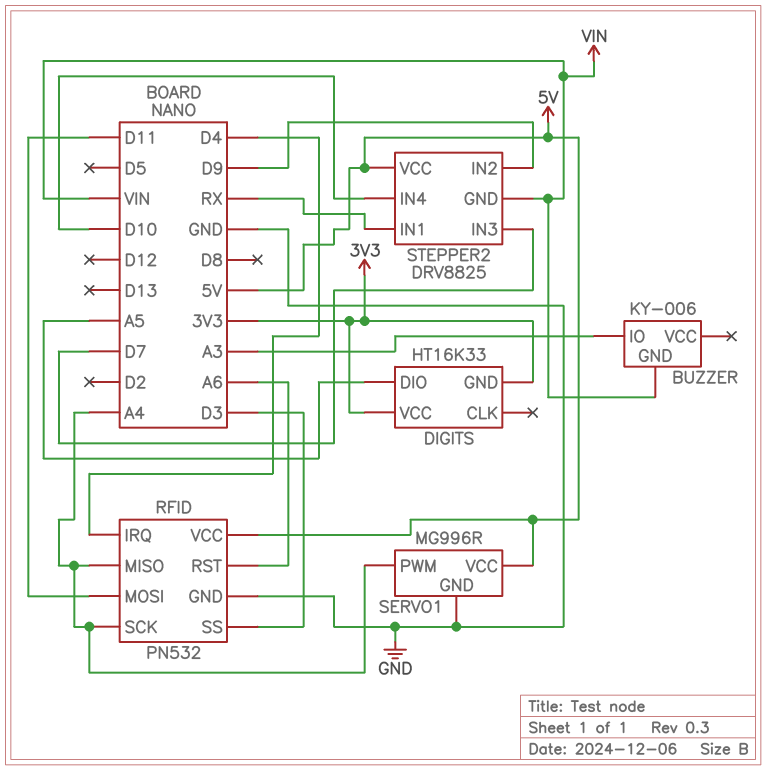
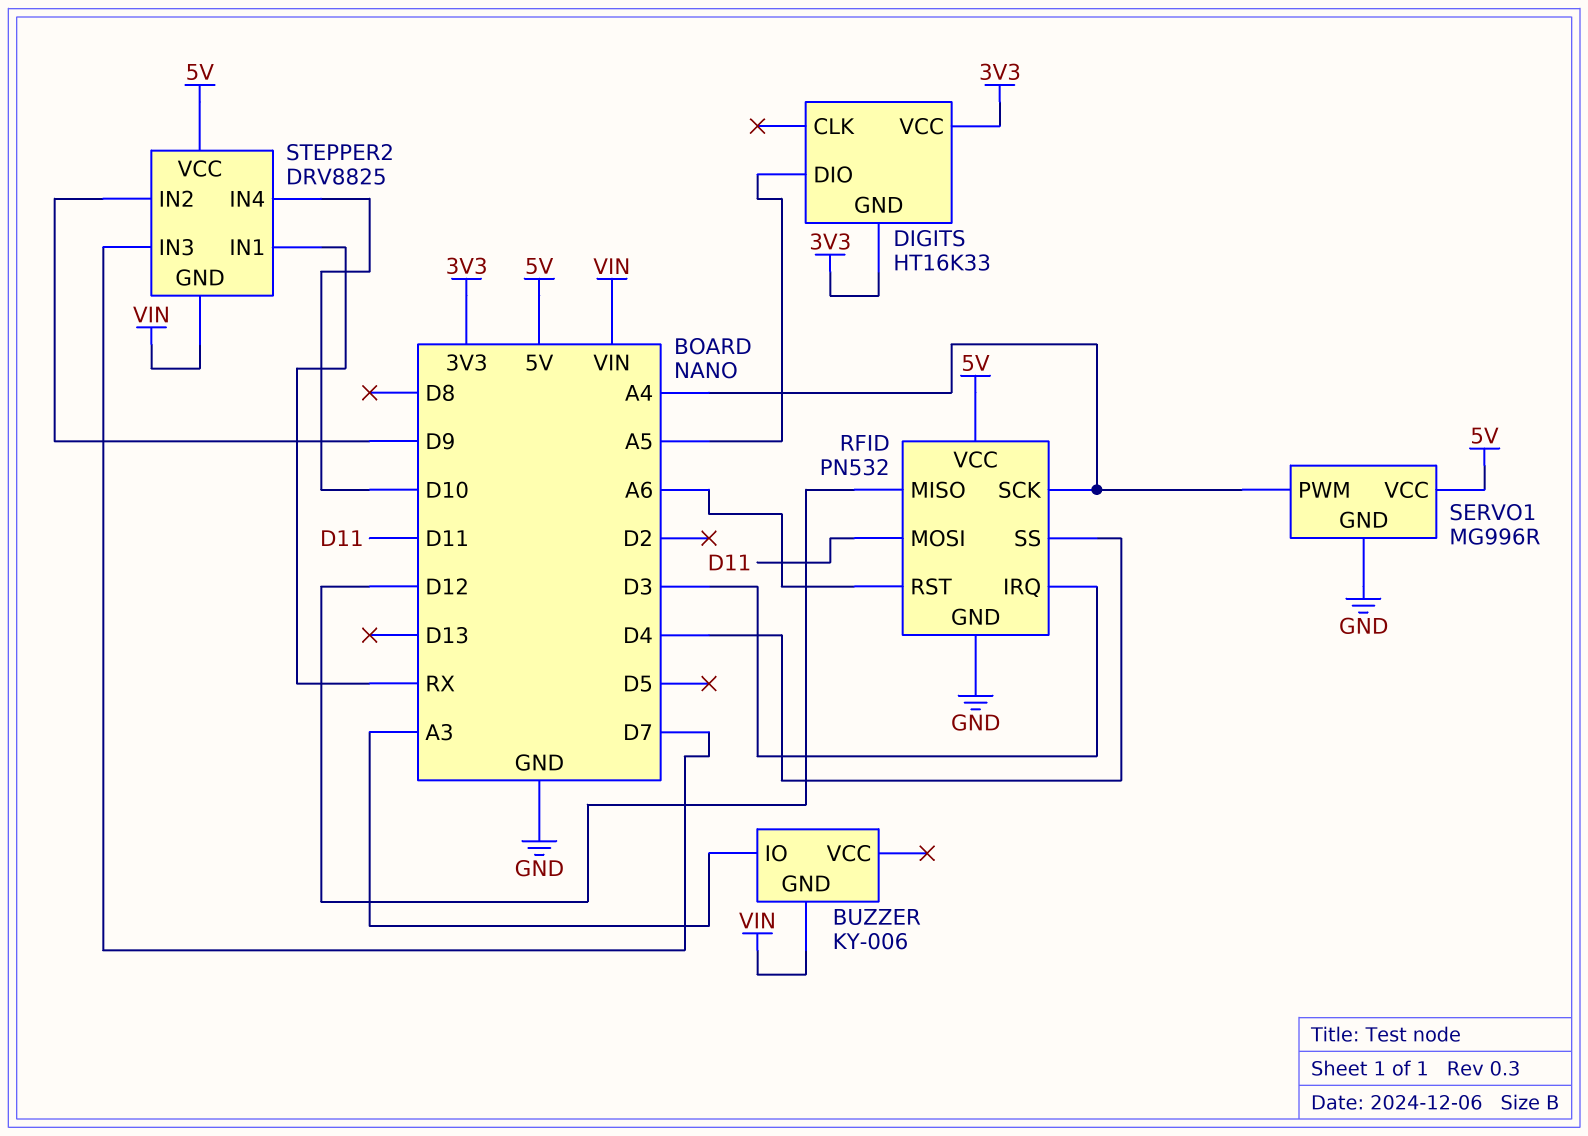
RFID pin IRQ: D4 -> D3
RFID pin MISO: A4 -> D12
RFID pin SS: D3 -> D4

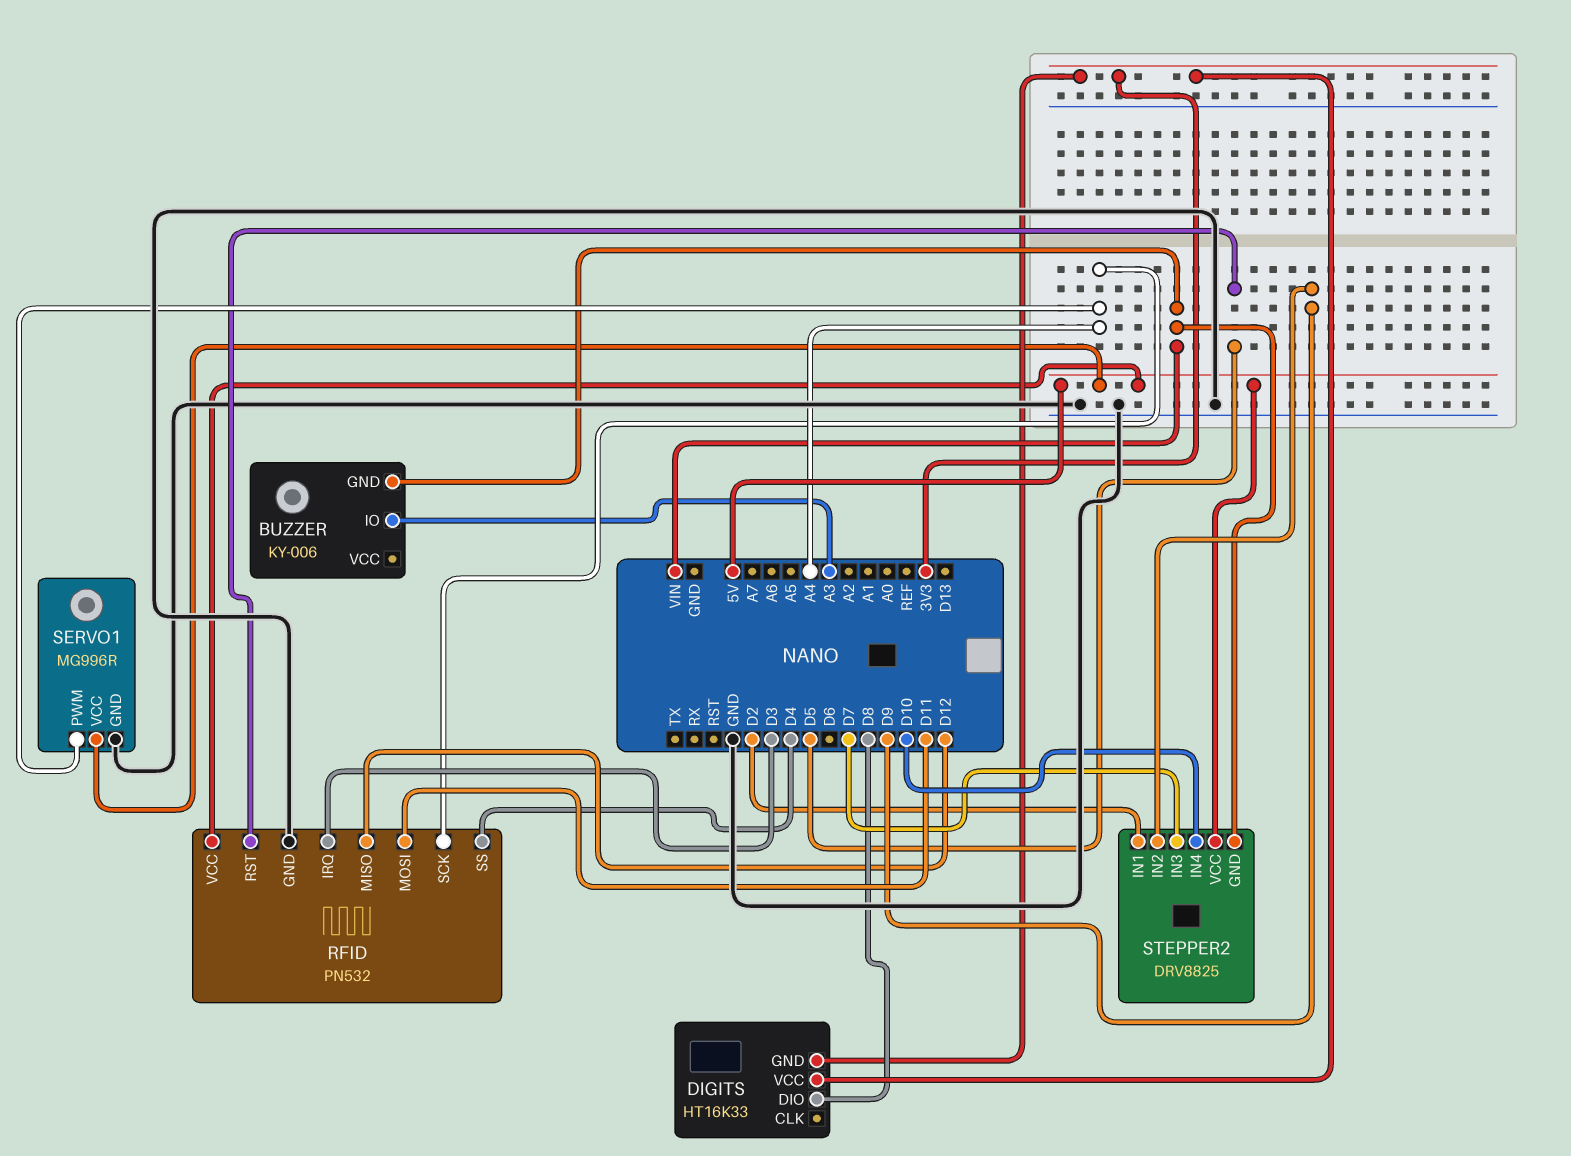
DIGITS pin DIO: A5 -> D8
RFID pin RST: A6 -> D5
STEPPER2 pin IN1: RX -> D2

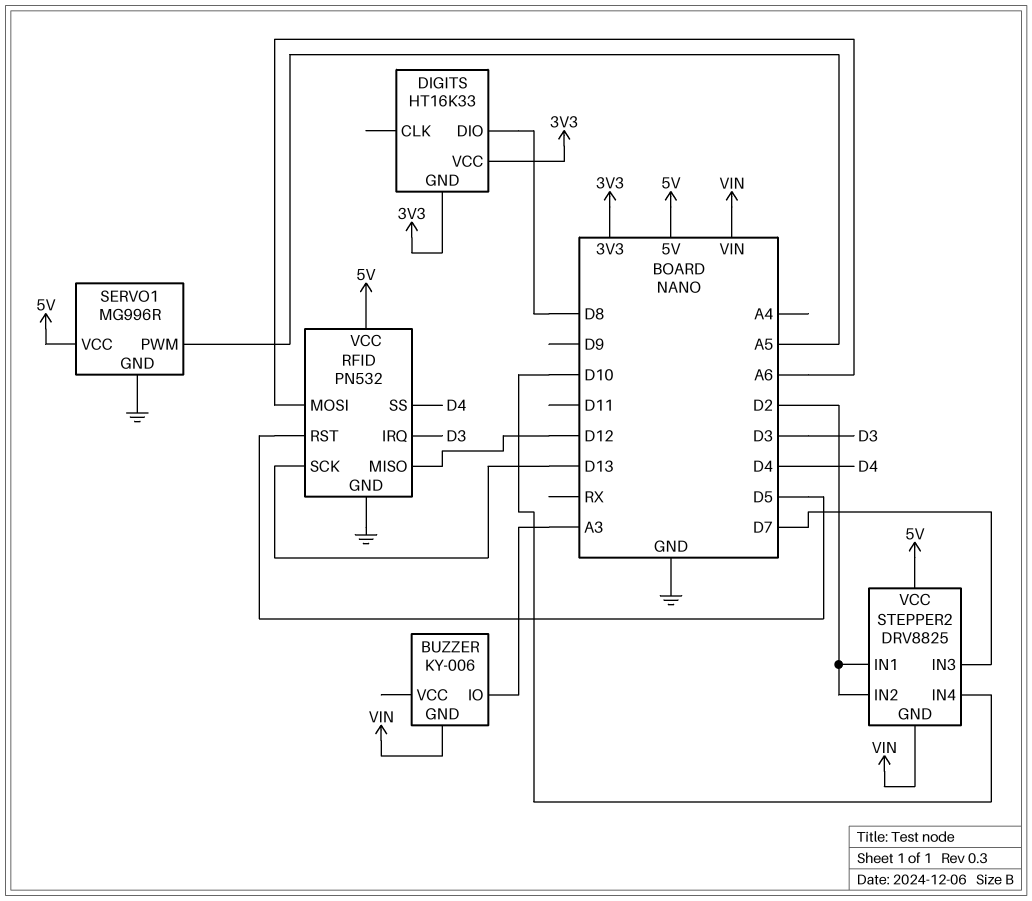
RFID pin MOSI: D11 -> A6
RFID pin SCK: A4 -> D13
SERVO1 pin PWM: A4 -> A5
STEPPER2 pin IN2: D9 -> D2

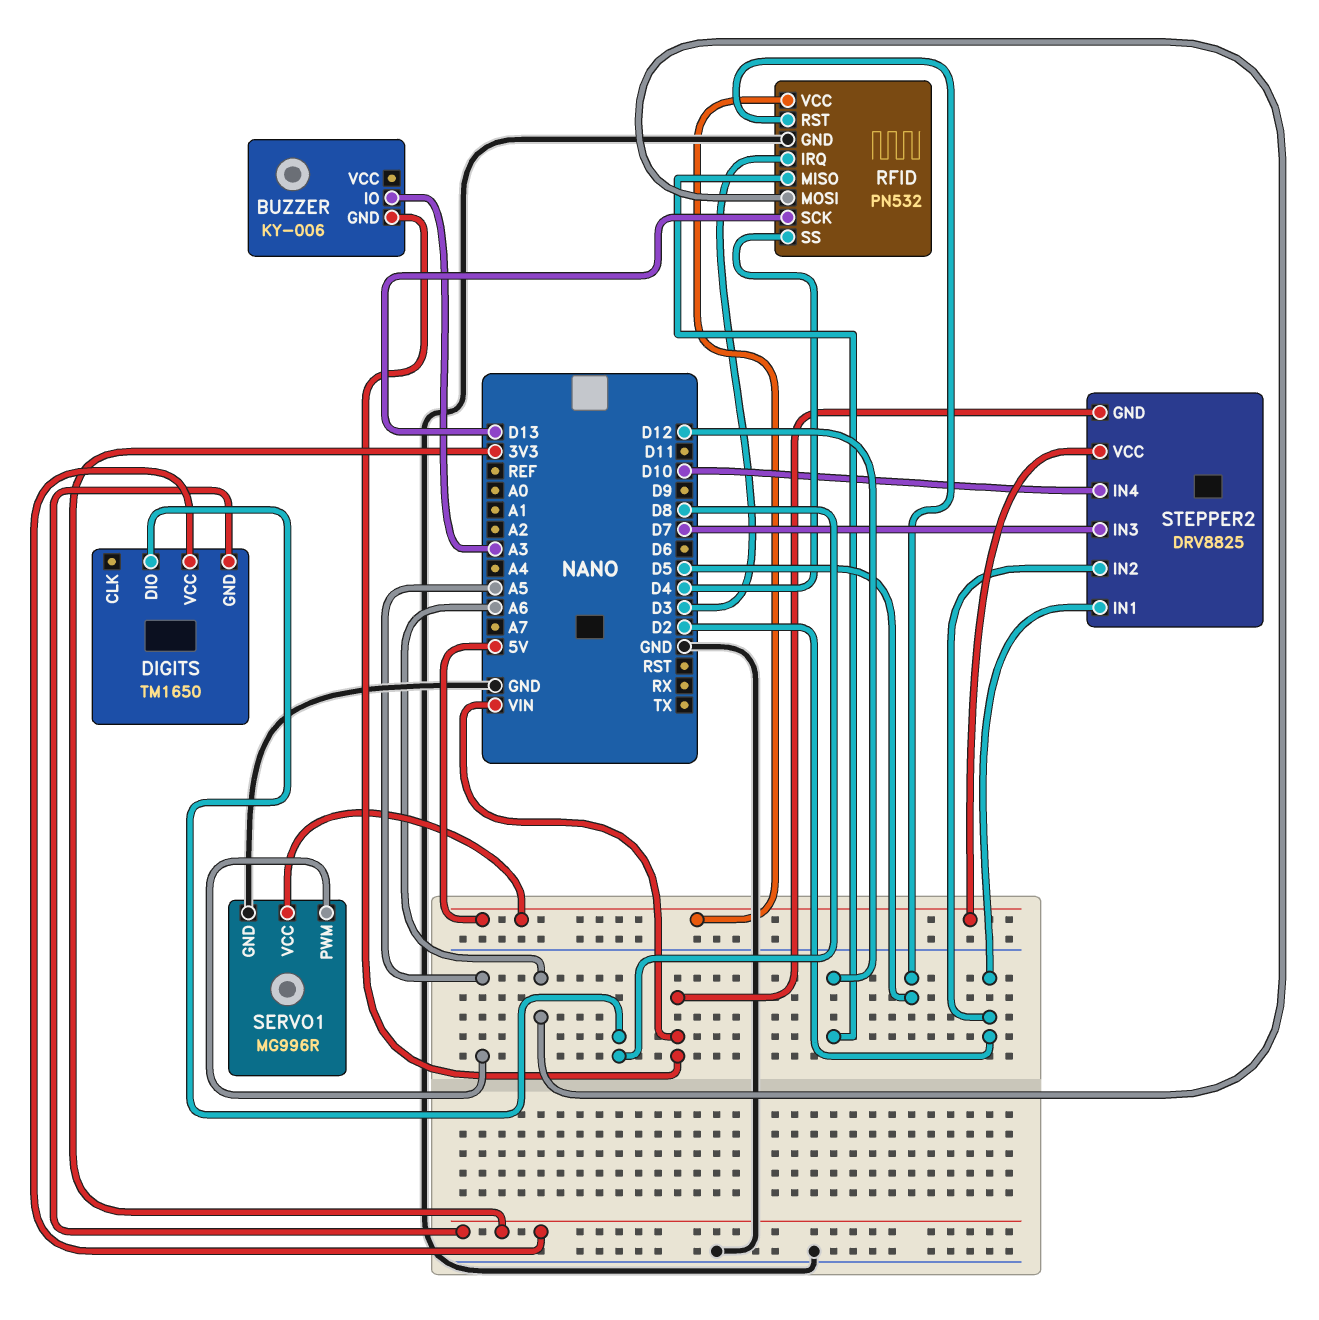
DIGITS: HT16K33 -> TM1650

